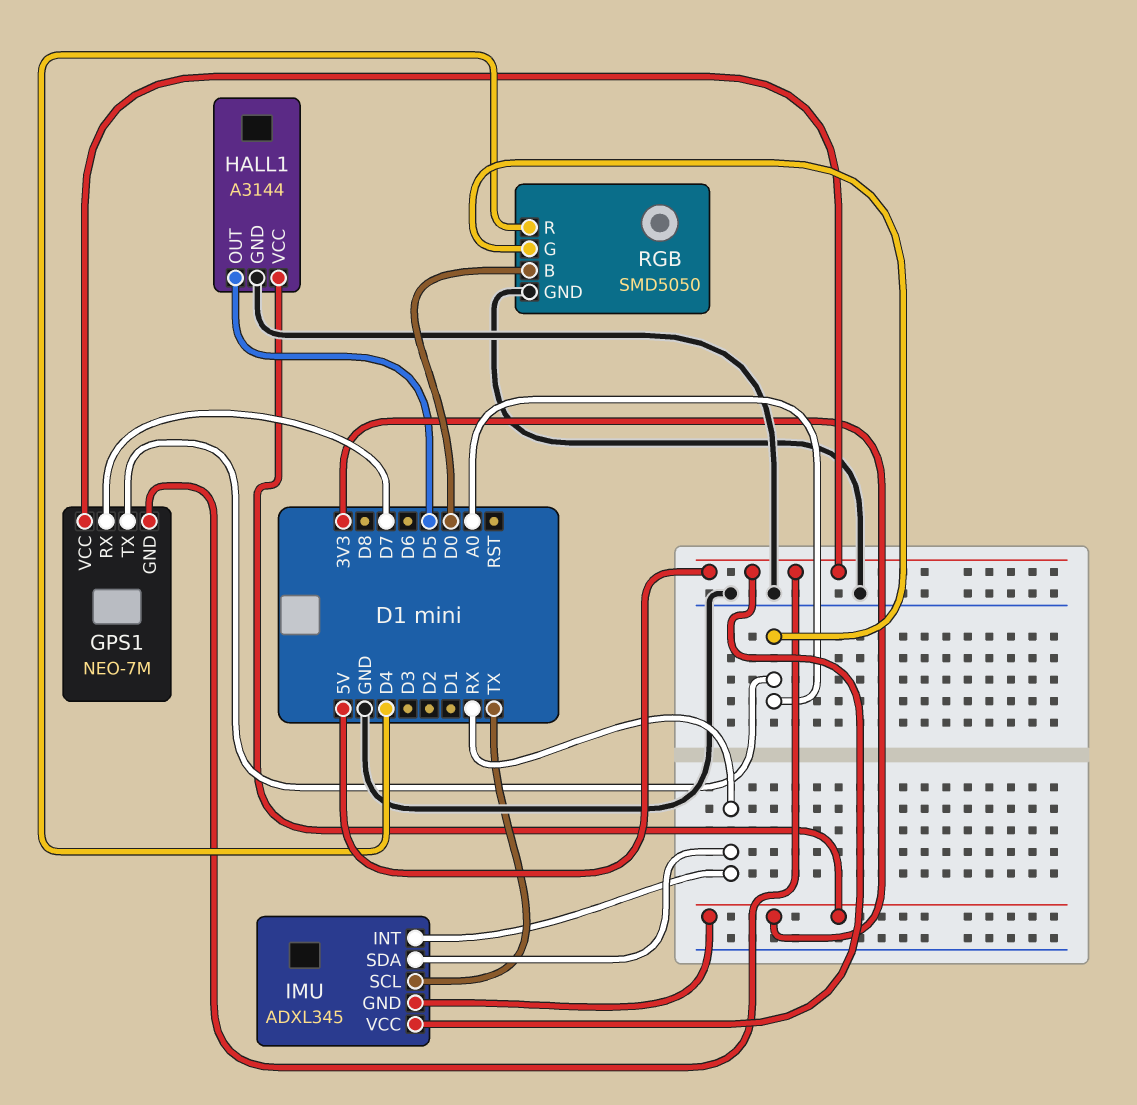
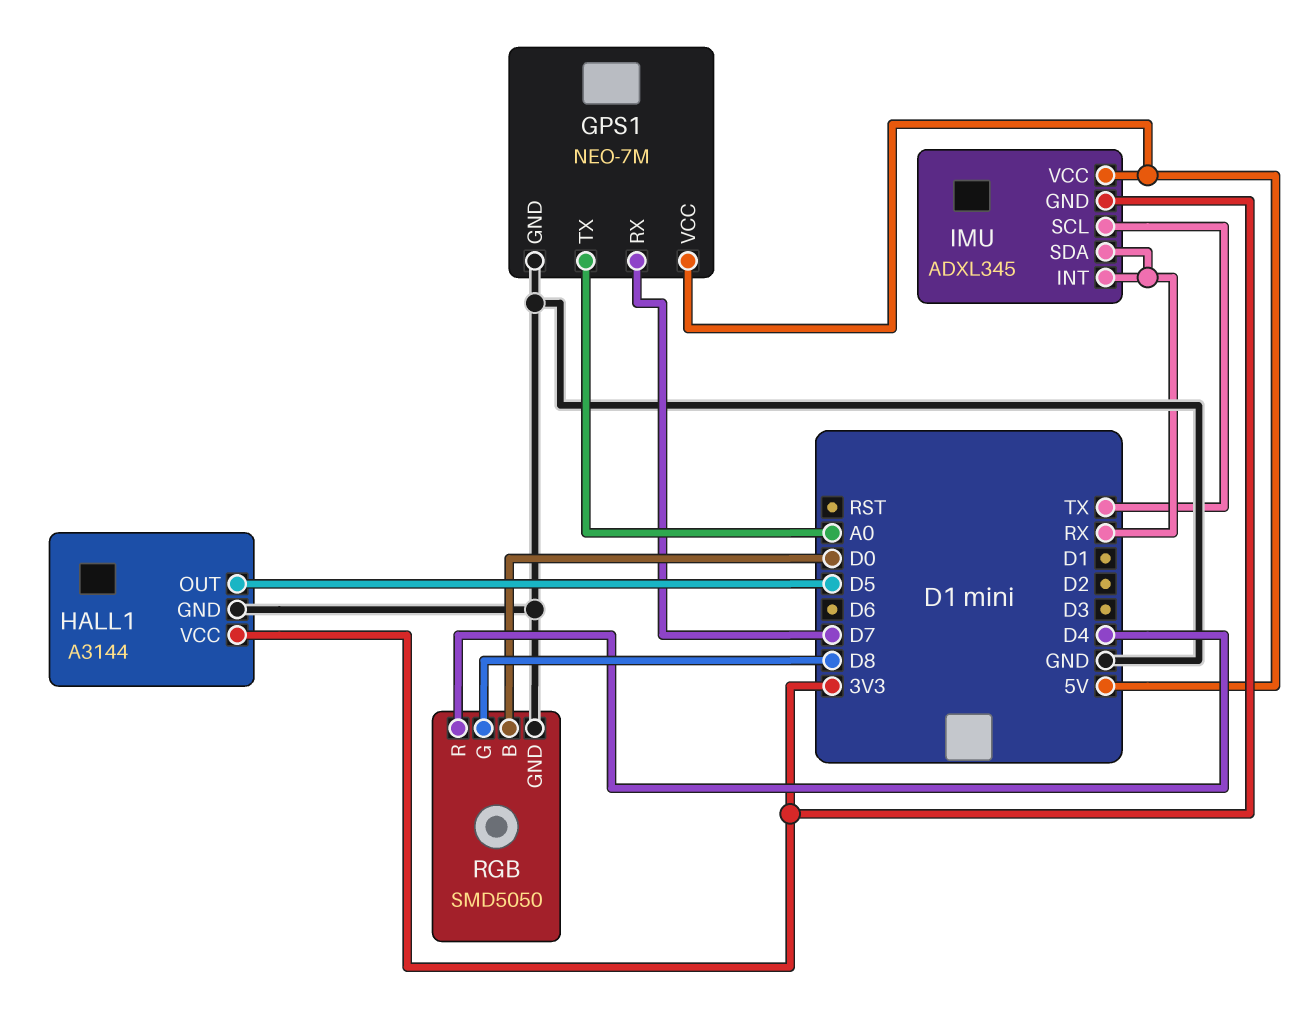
GPS1 pin GND: 5V -> GND
RGB pin G: A0 -> D8

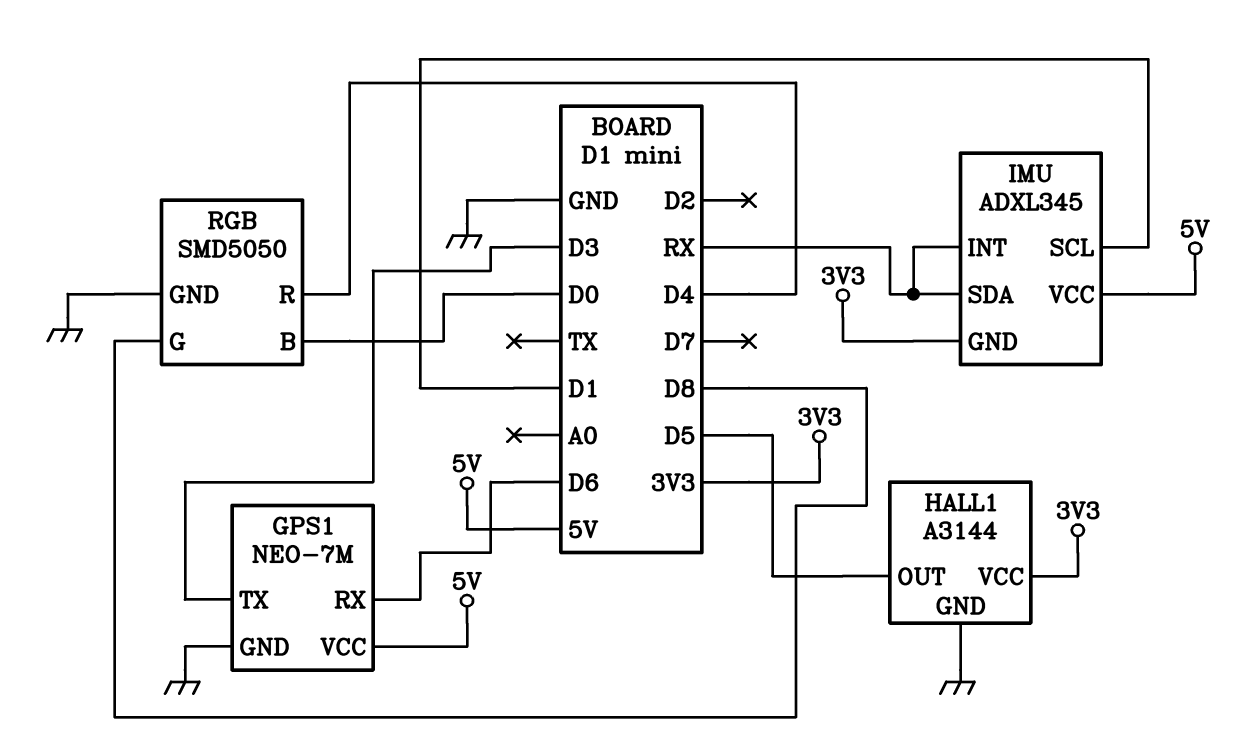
GPS1 pin RX: D7 -> D6
GPS1 pin TX: A0 -> D3
IMU pin SCL: TX -> D1

